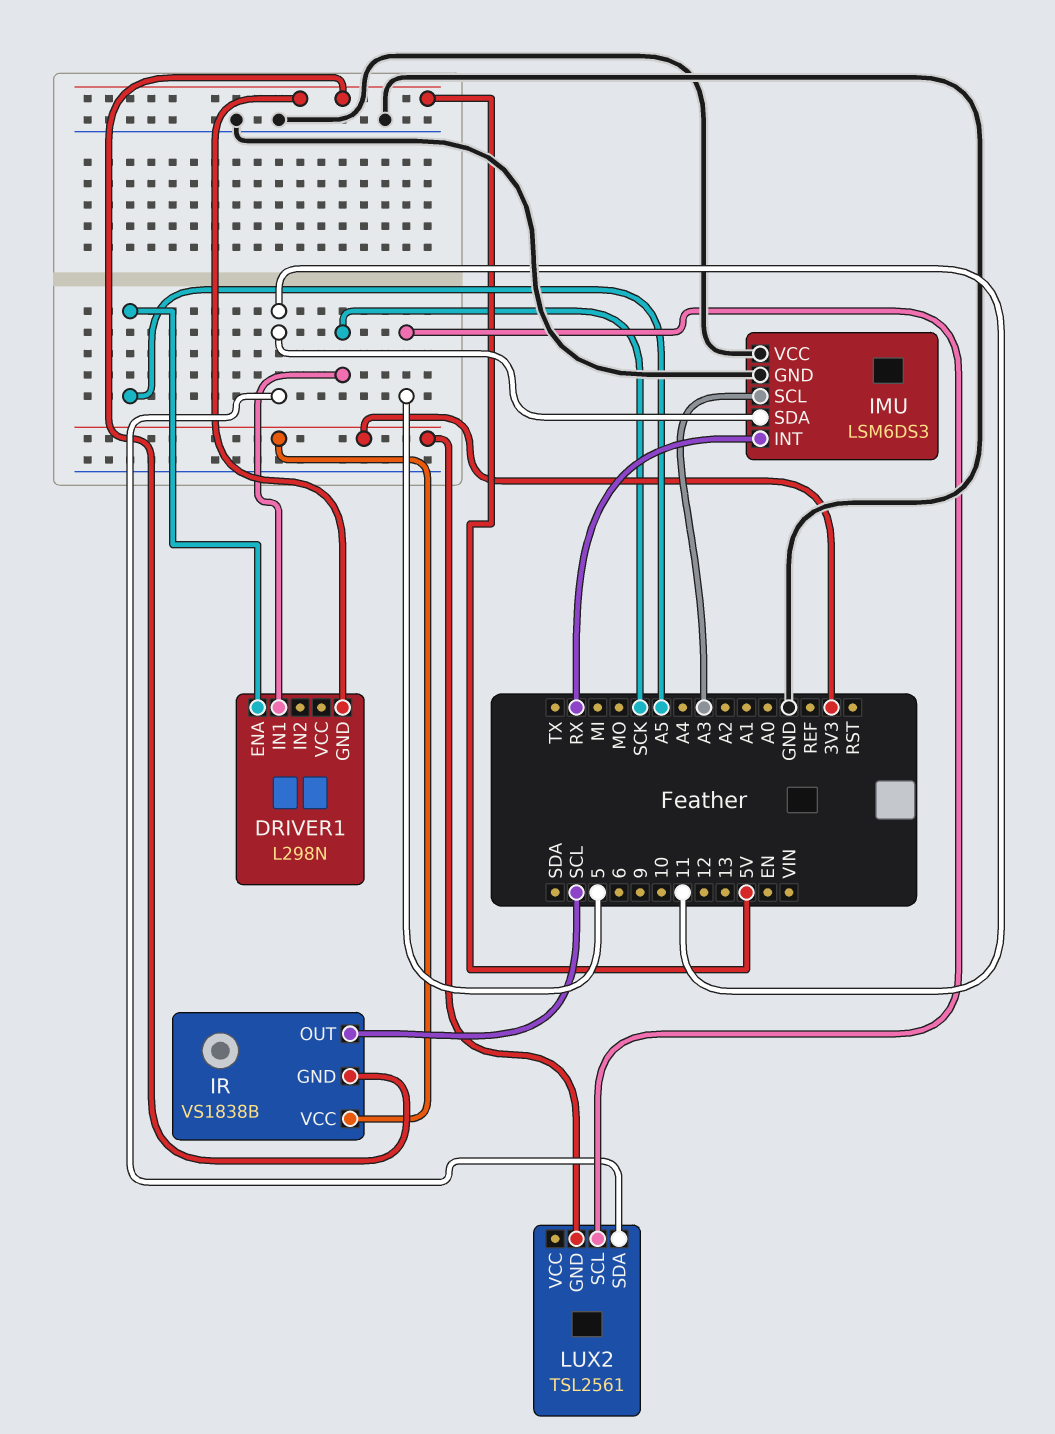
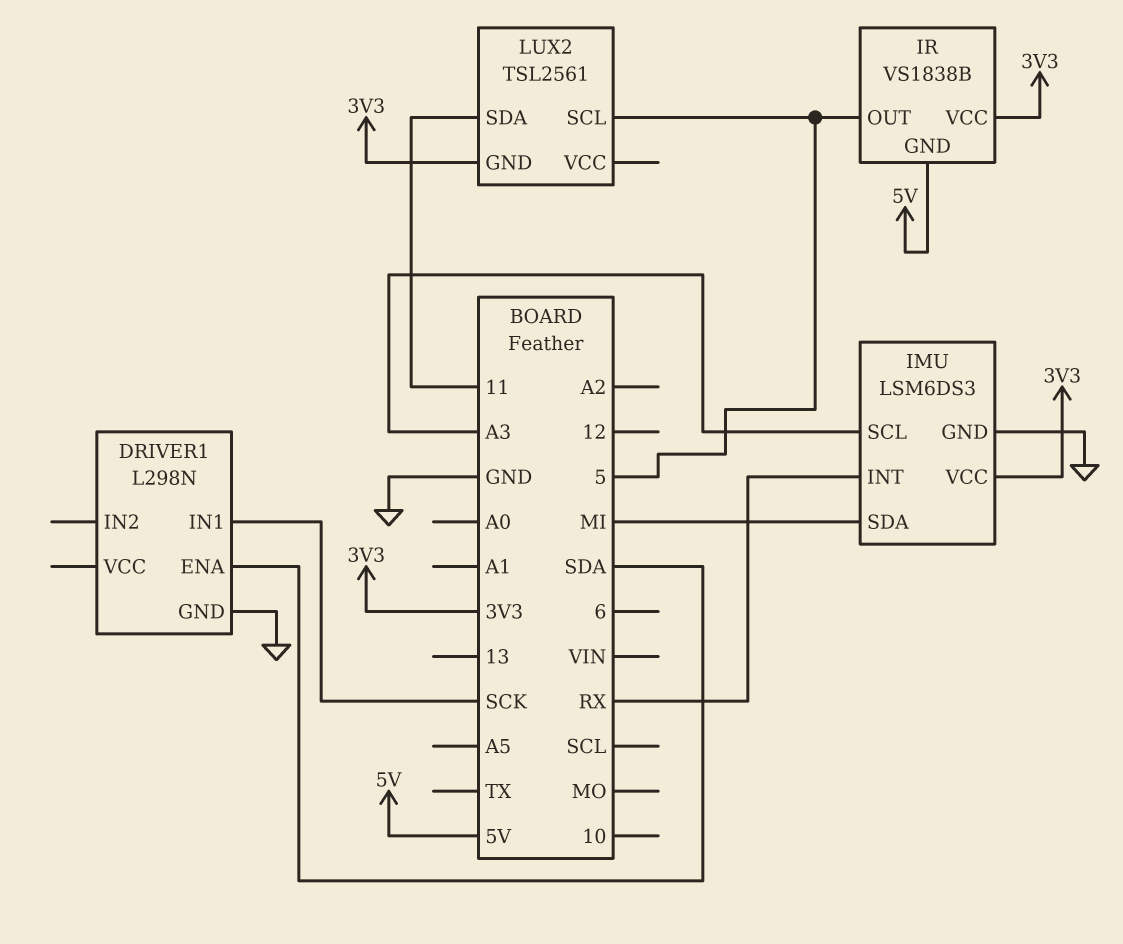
DRIVER1 pin ENA: A5 -> SDA
DRIVER1 pin GND: 5V -> GND
IMU pin SDA: 11 -> MI
IMU pin VCC: GND -> 3V3
IR pin OUT: SCL -> 5

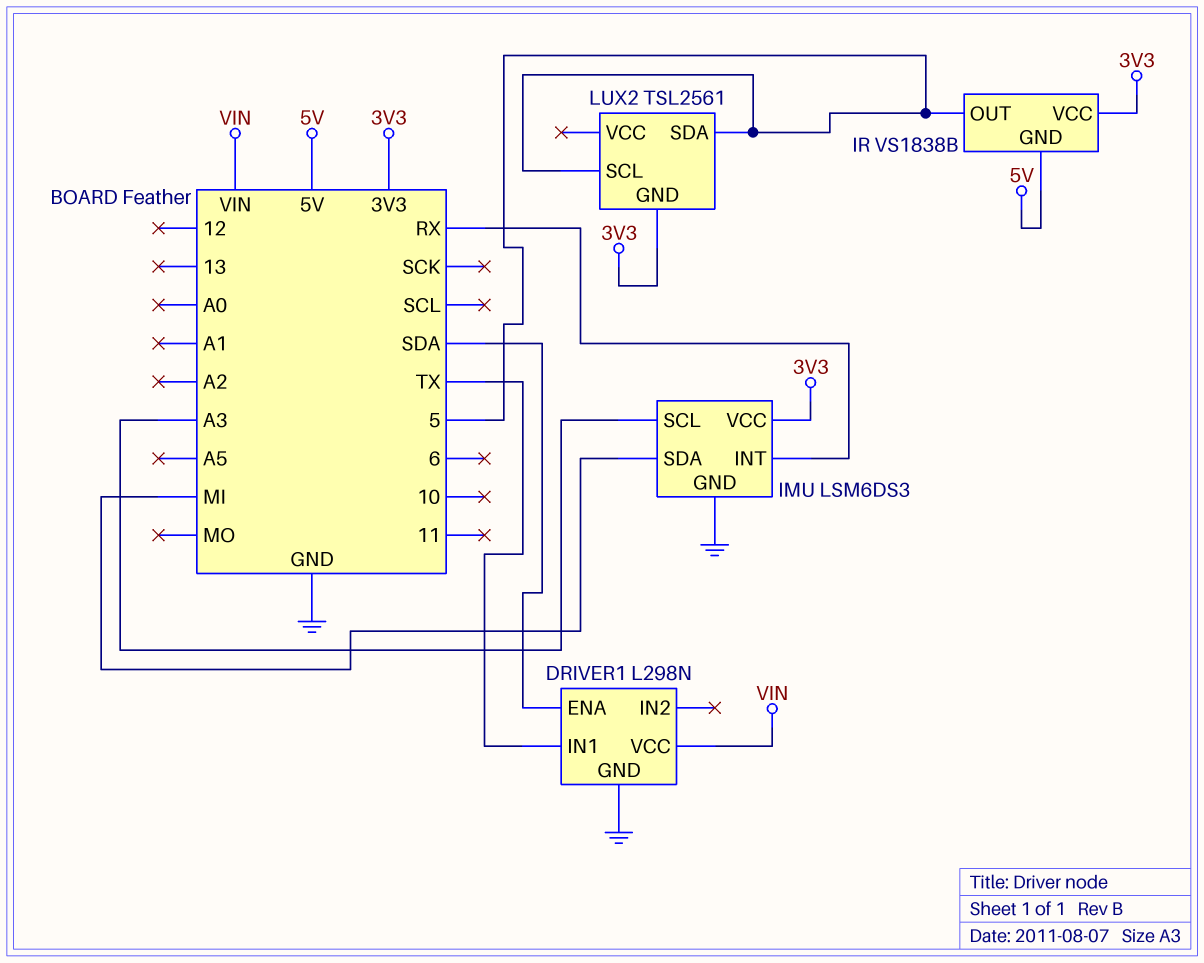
DRIVER1 pin IN1: SCK -> TX
DRIVER1 pin VCC: none -> VIN
LUX2 pin SDA: 11 -> 5

